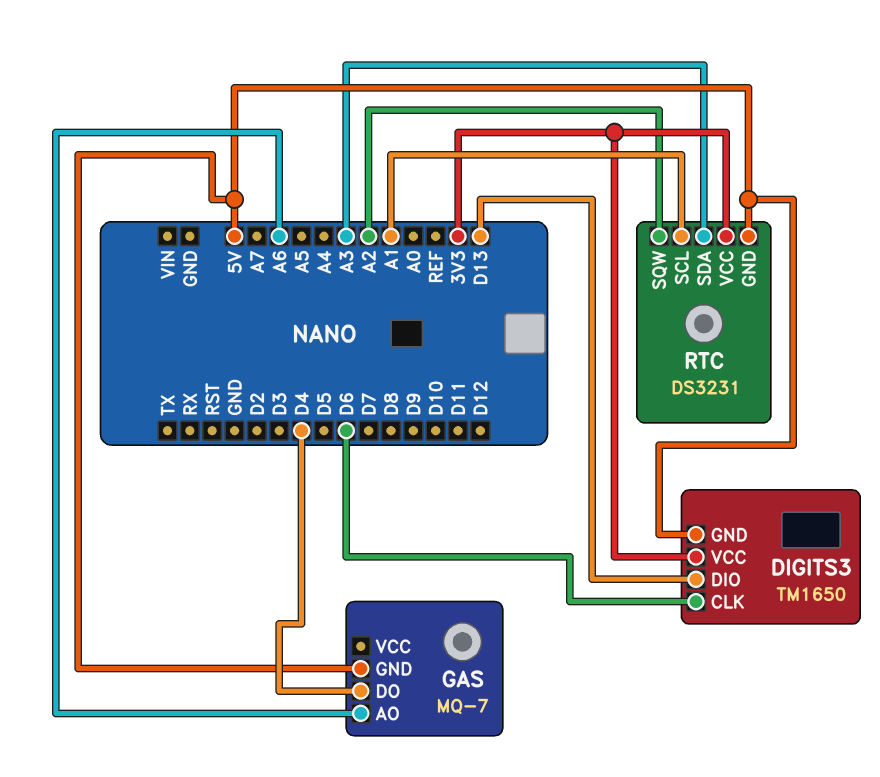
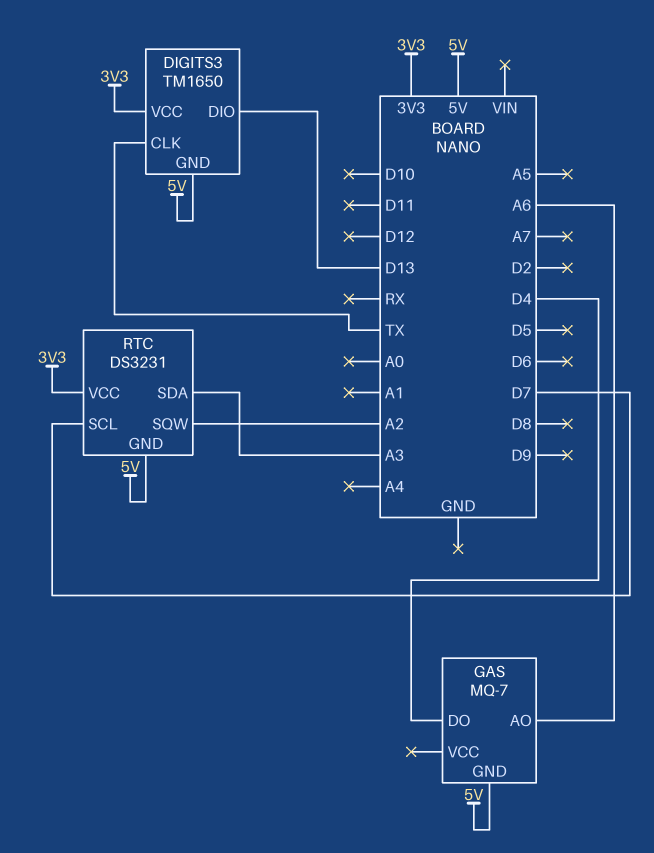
DIGITS3 pin CLK: D6 -> TX
RTC pin SCL: A1 -> D7

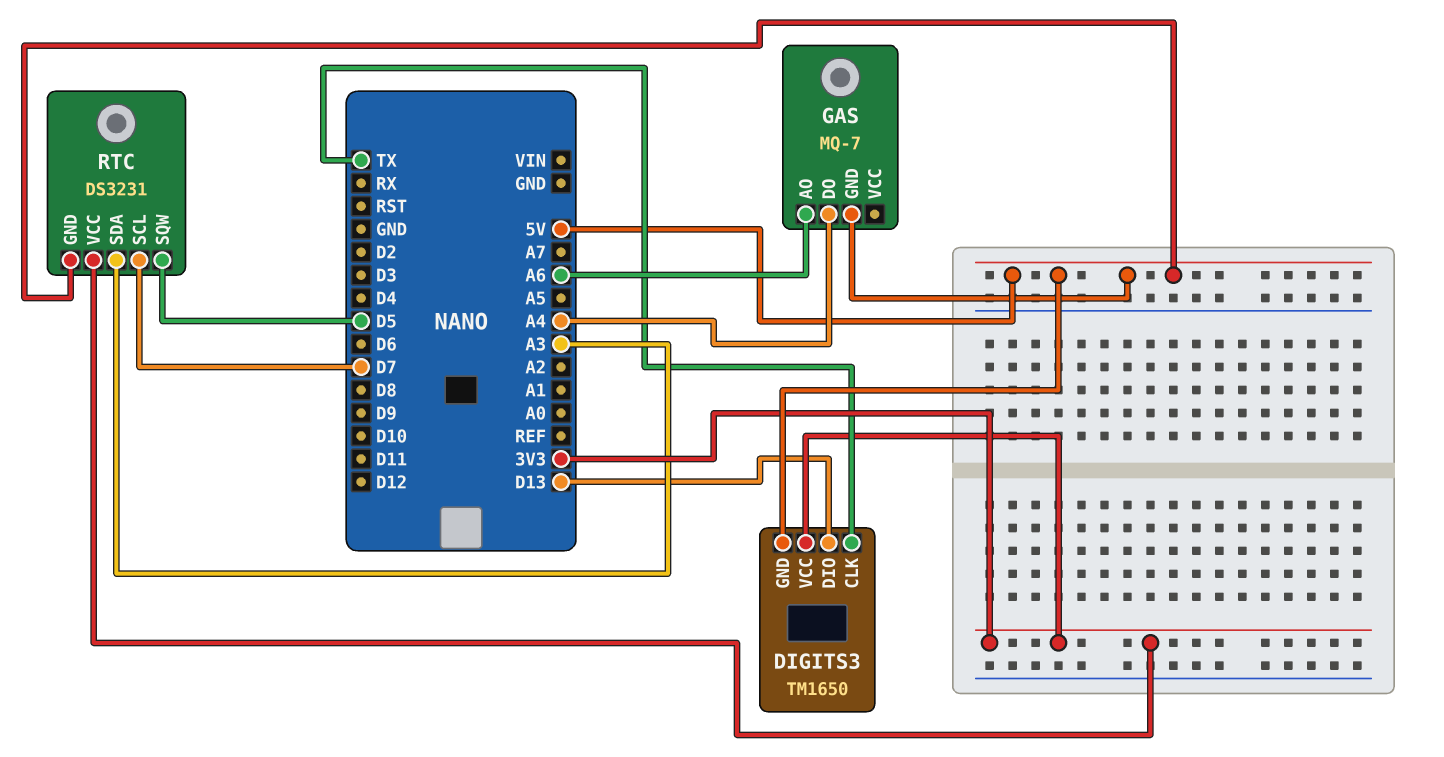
GAS pin DO: D4 -> A4
RTC pin SQW: A2 -> D5

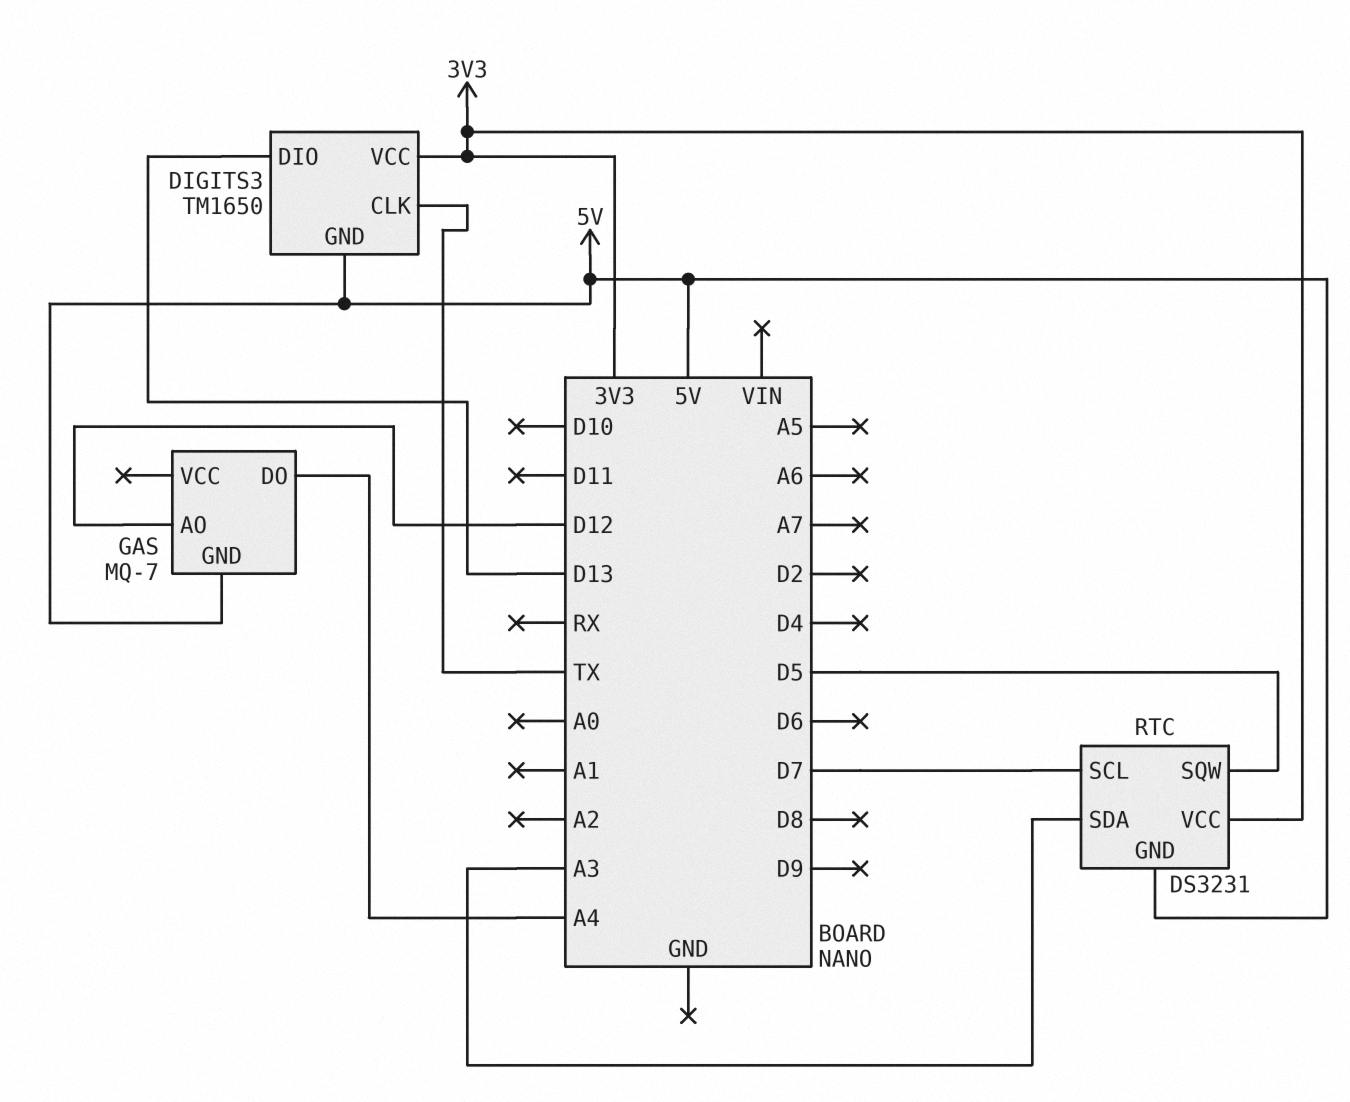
GAS pin AO: A6 -> D12

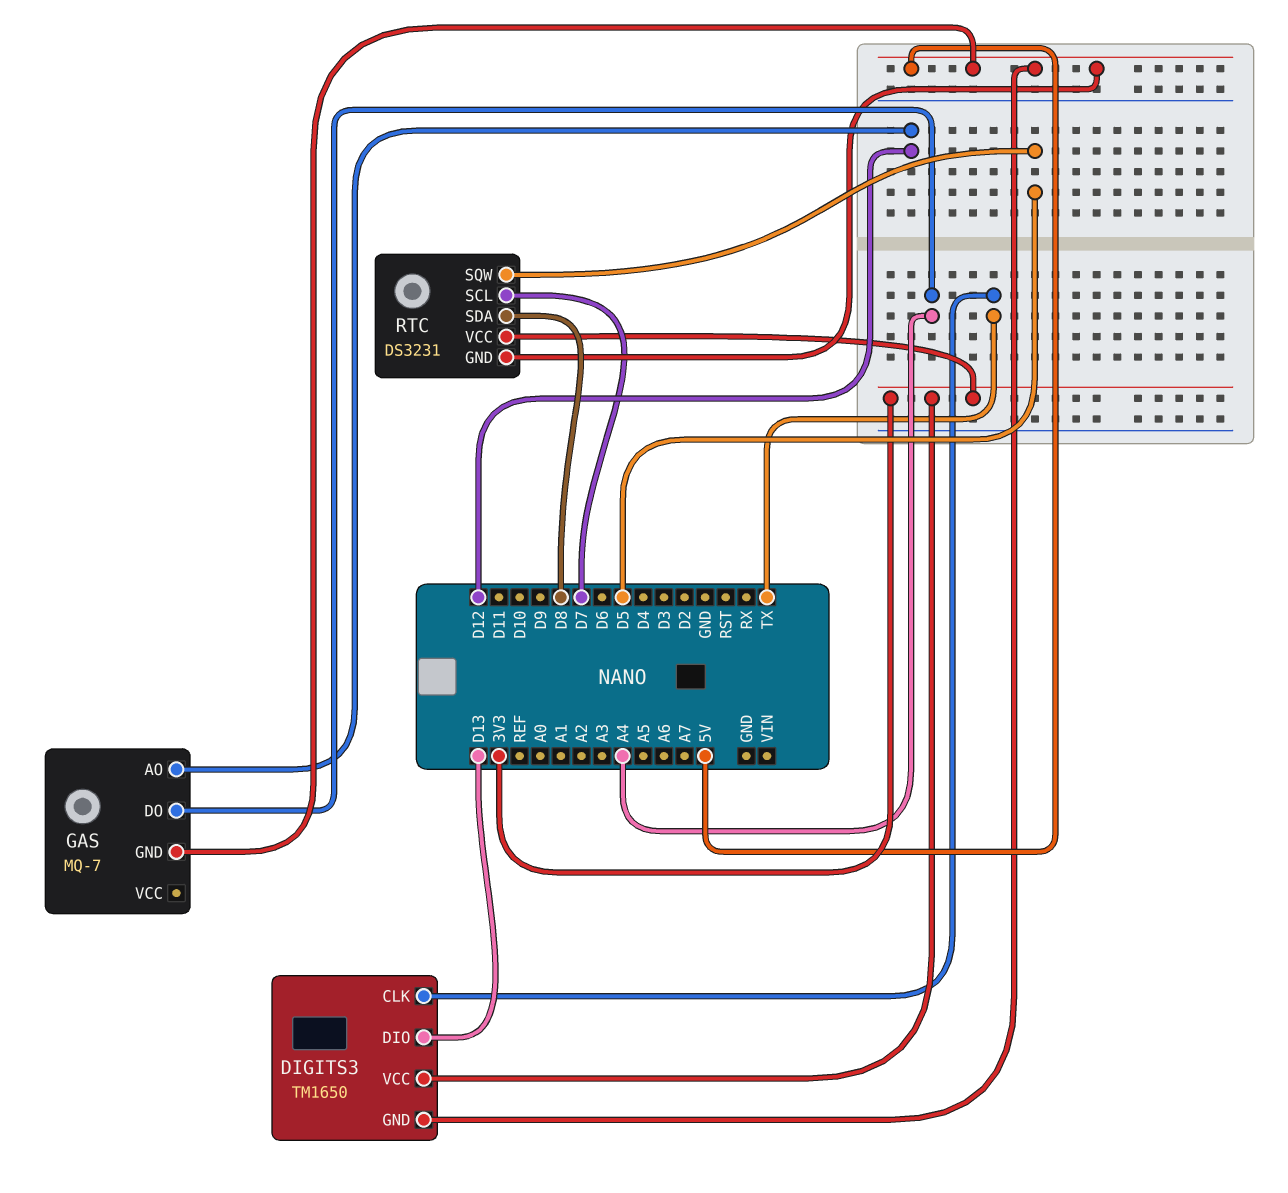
RTC pin SDA: A3 -> D8

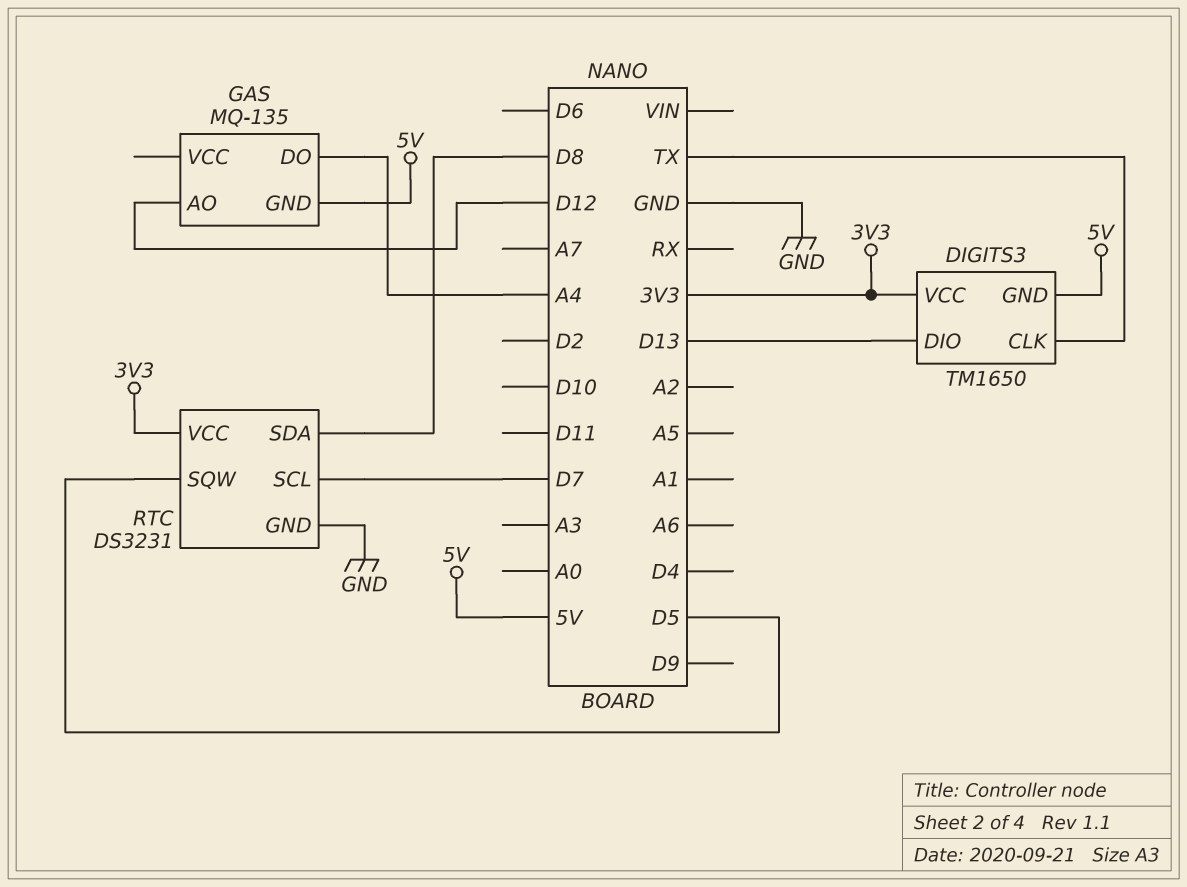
GAS: MQ-7 -> MQ-135
RTC pin GND: 5V -> GND

